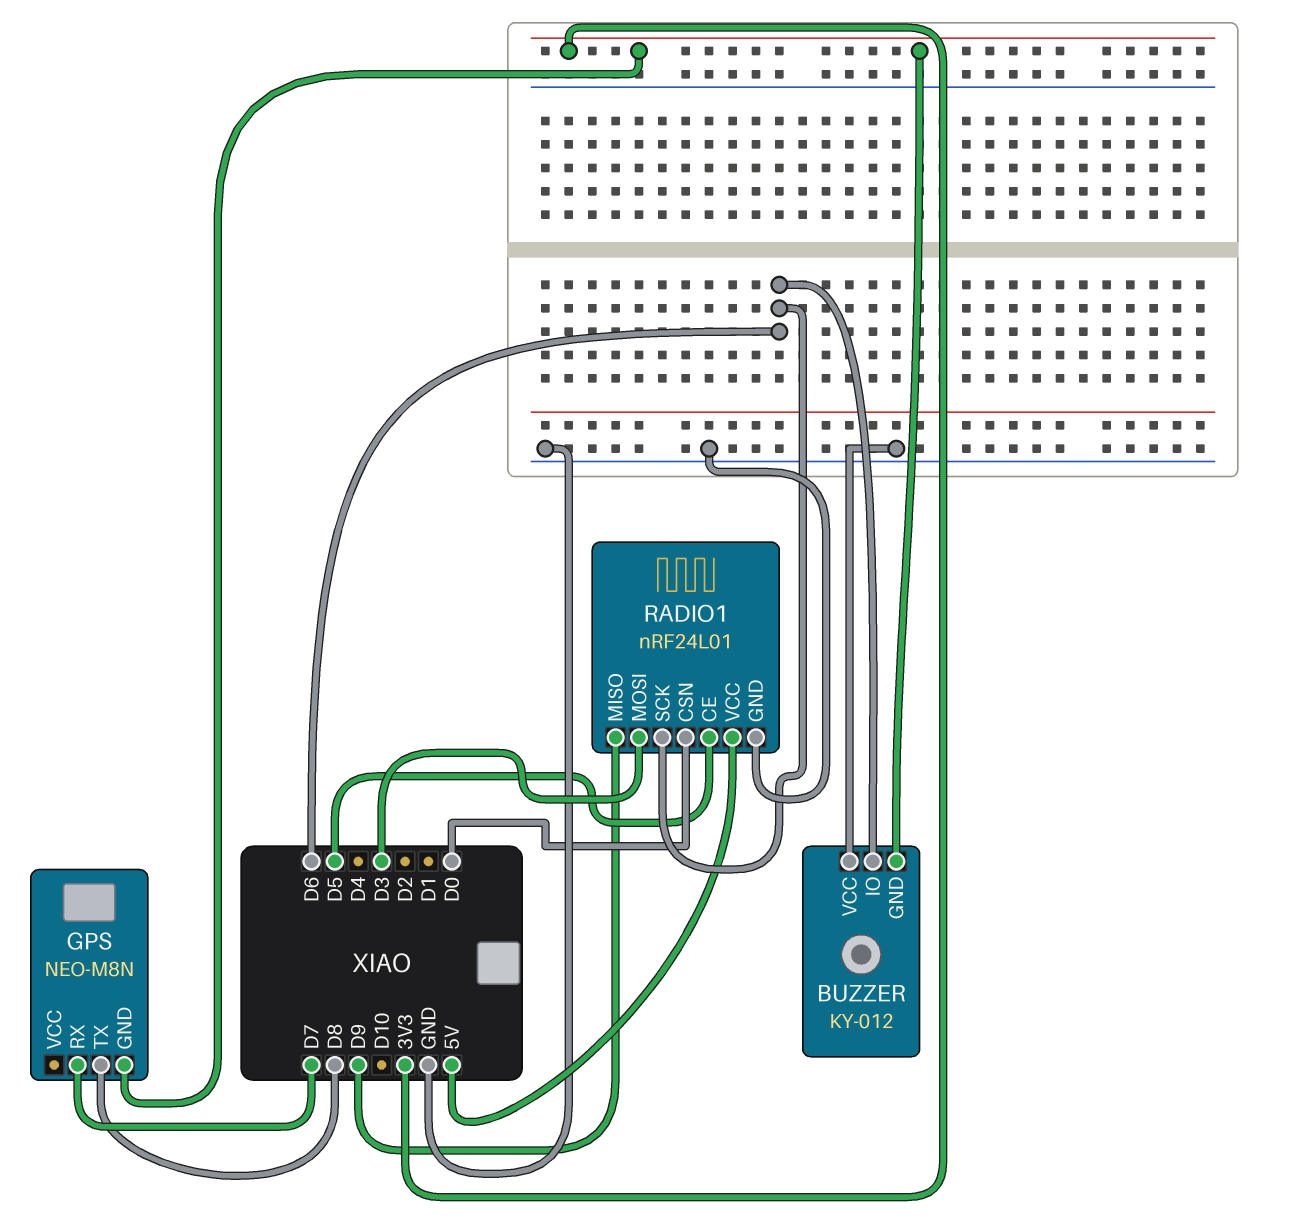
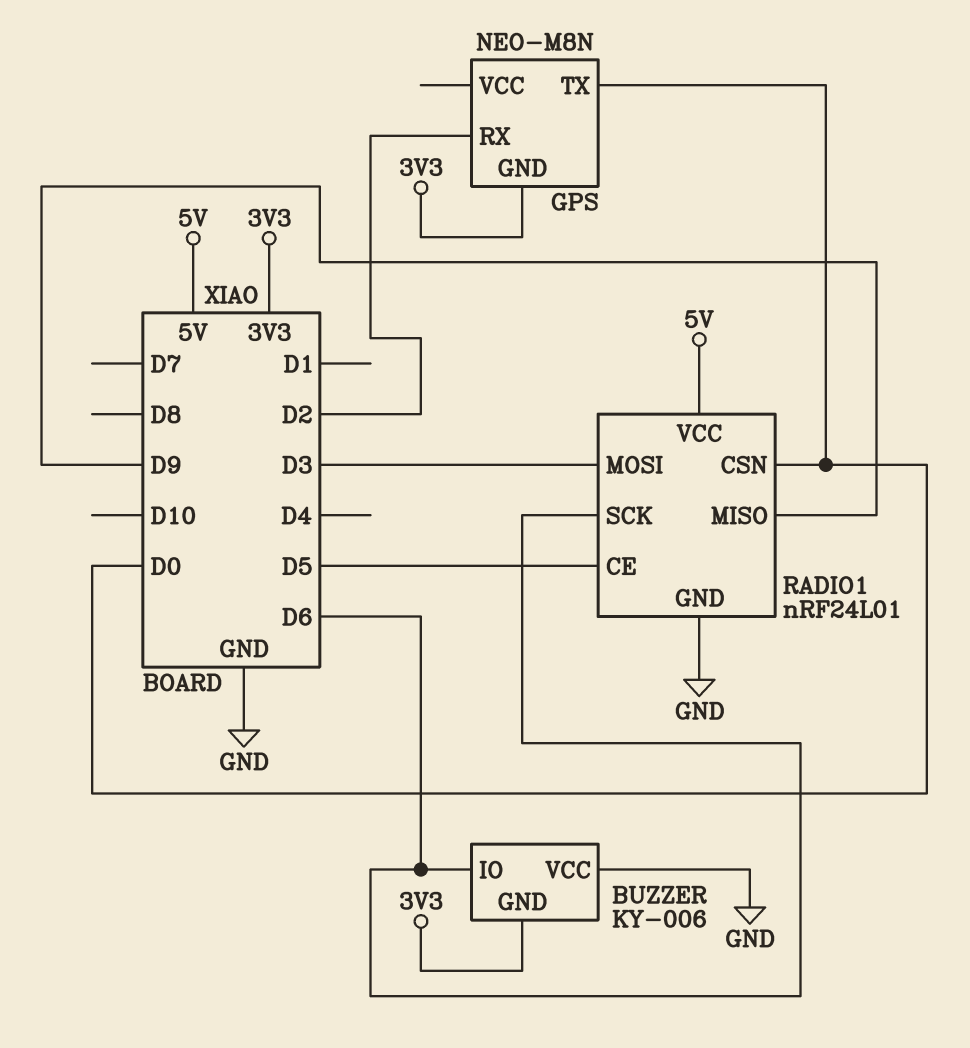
BUZZER: KY-012 -> KY-006
GPS pin RX: D7 -> D2
GPS pin TX: D8 -> D0

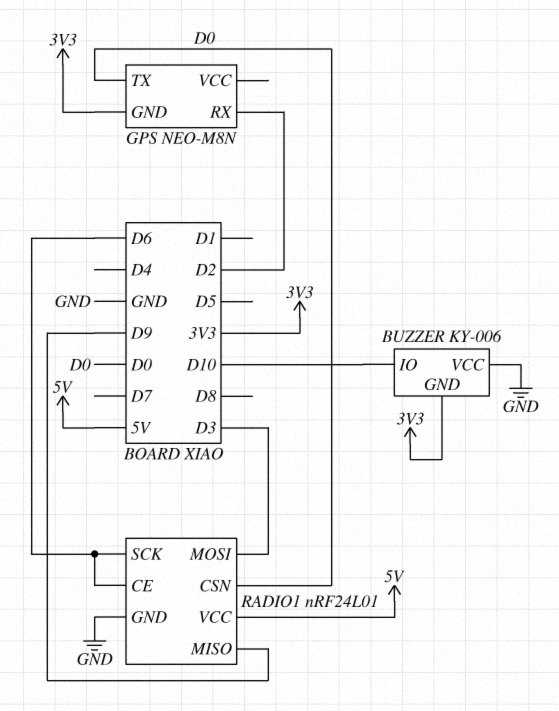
BUZZER pin IO: D6 -> D10
RADIO1 pin CE: D5 -> D6

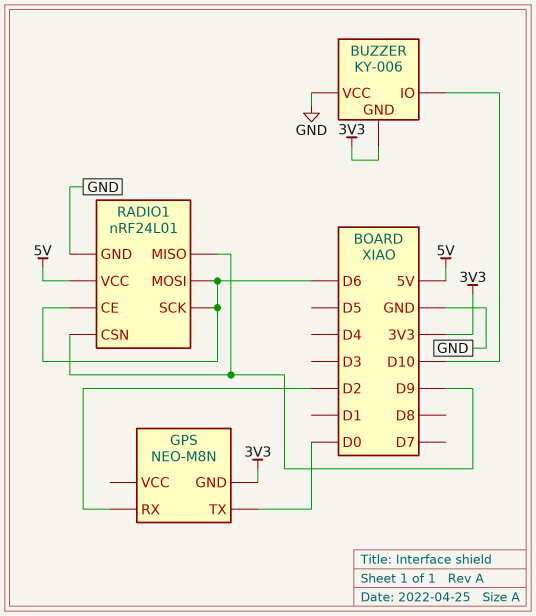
RADIO1 pin CSN: D0 -> D9
RADIO1 pin MOSI: D3 -> D6

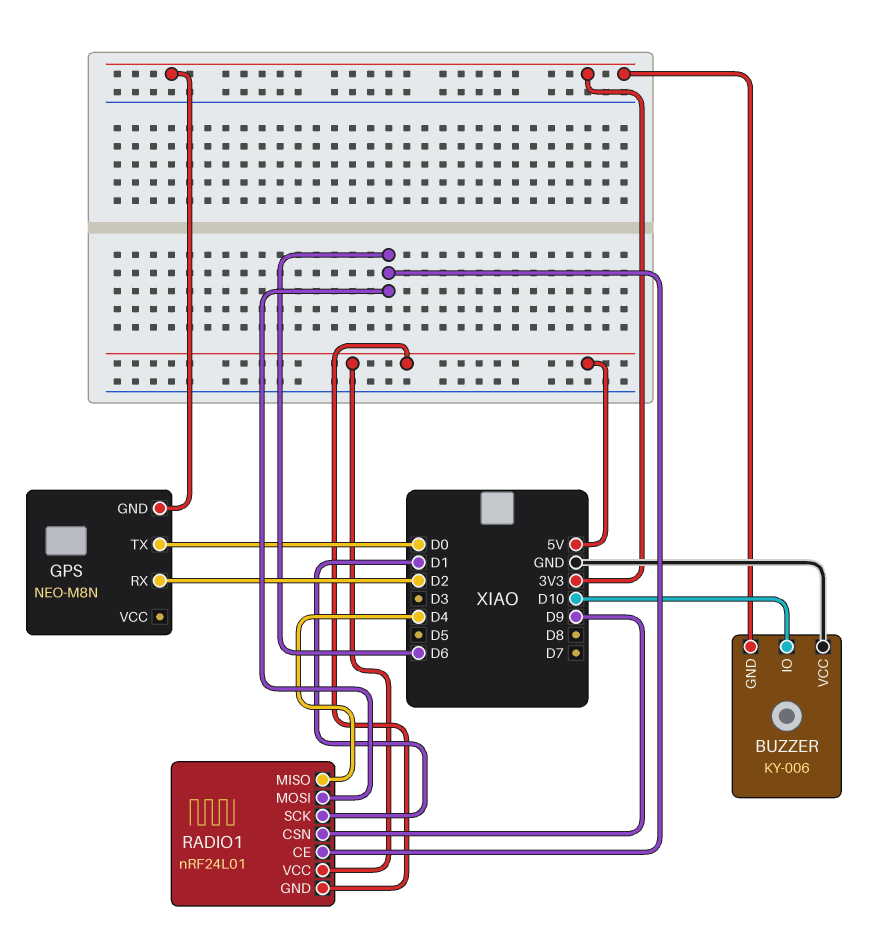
RADIO1 pin GND: GND -> 5V
RADIO1 pin MISO: D9 -> D4
RADIO1 pin SCK: D6 -> D1

